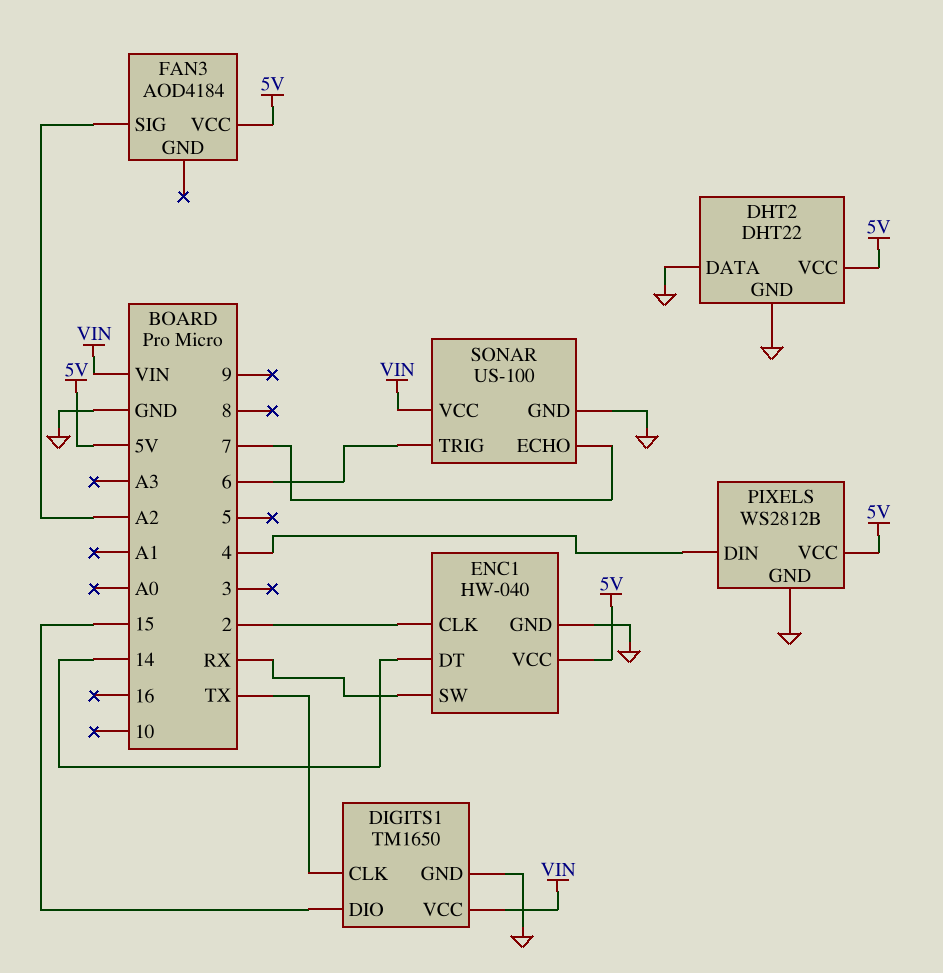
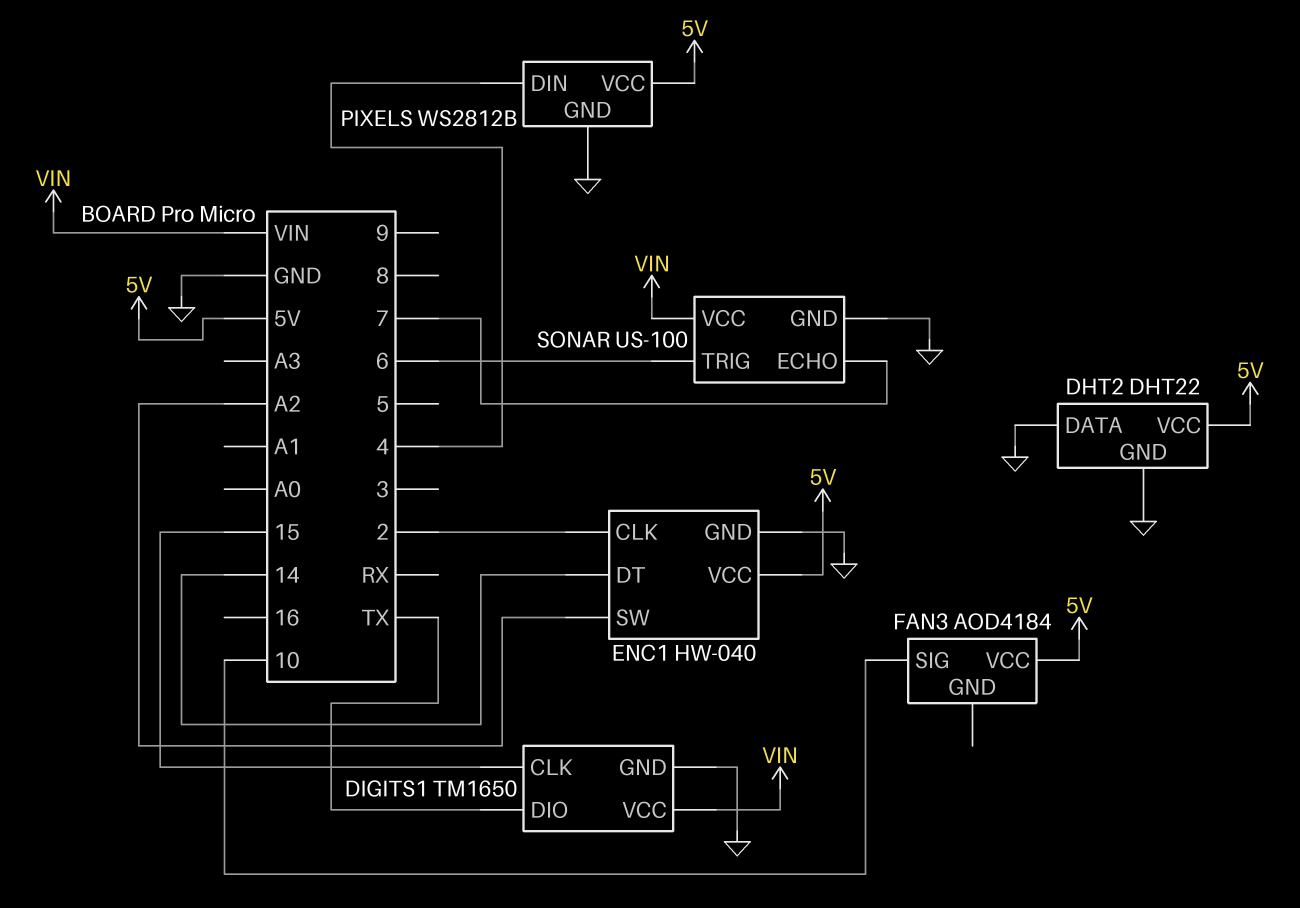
DIGITS1 pin CLK: TX -> 15
DIGITS1 pin DIO: 15 -> TX
ENC1 pin SW: RX -> A2
FAN3 pin SIG: A2 -> 10

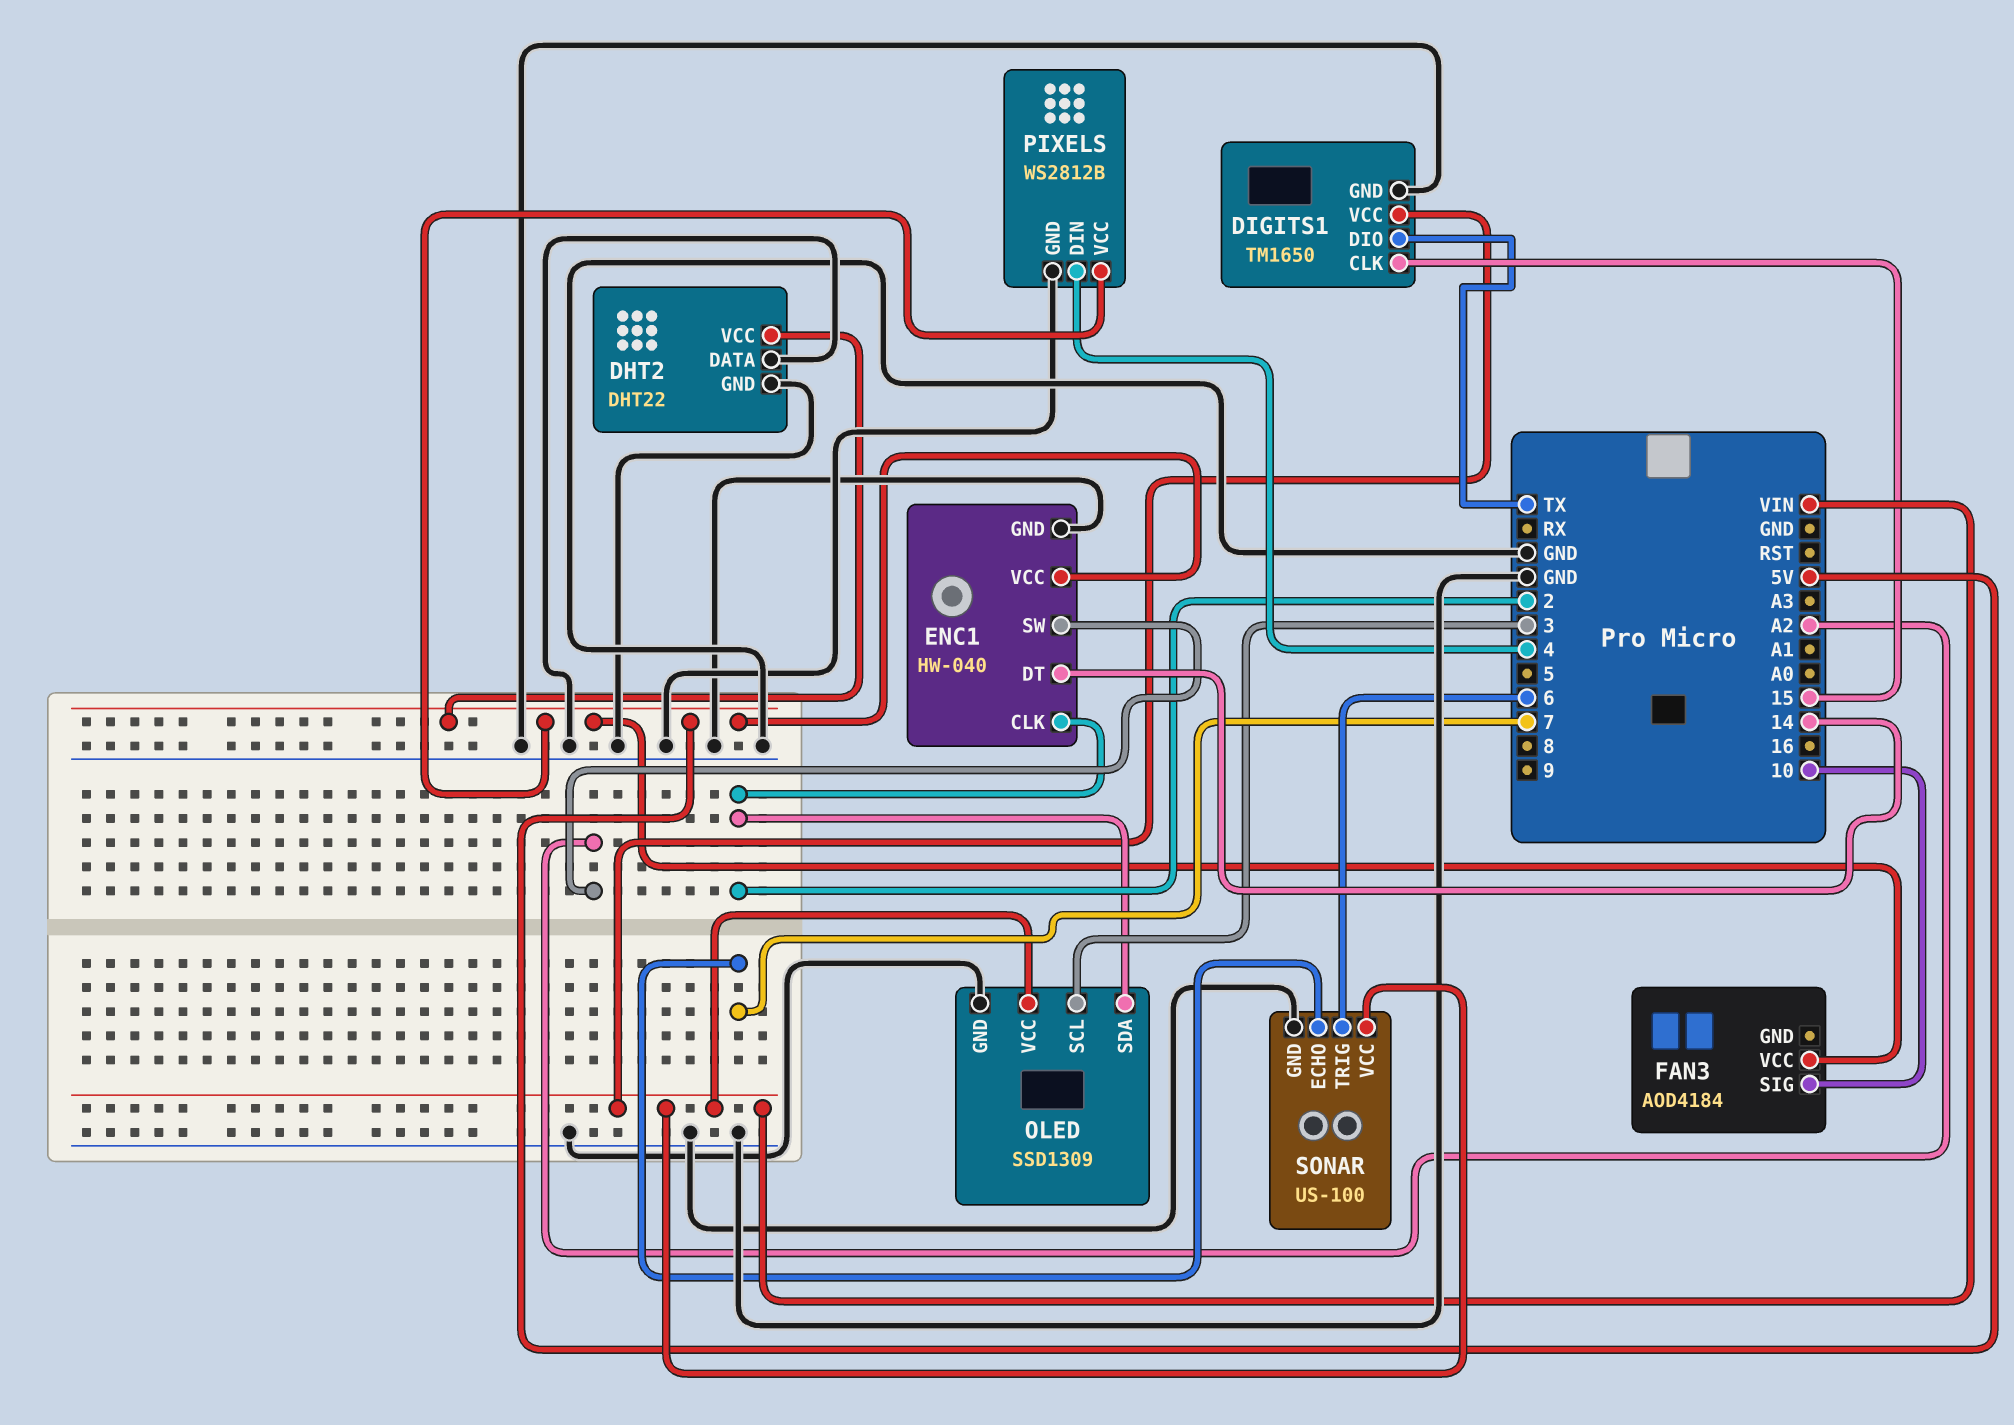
OLED: none -> SSD1309
OLED pin GND: none -> GND
OLED pin SCL: none -> 3
OLED pin SDA: none -> 2
OLED pin VCC: none -> VIN

